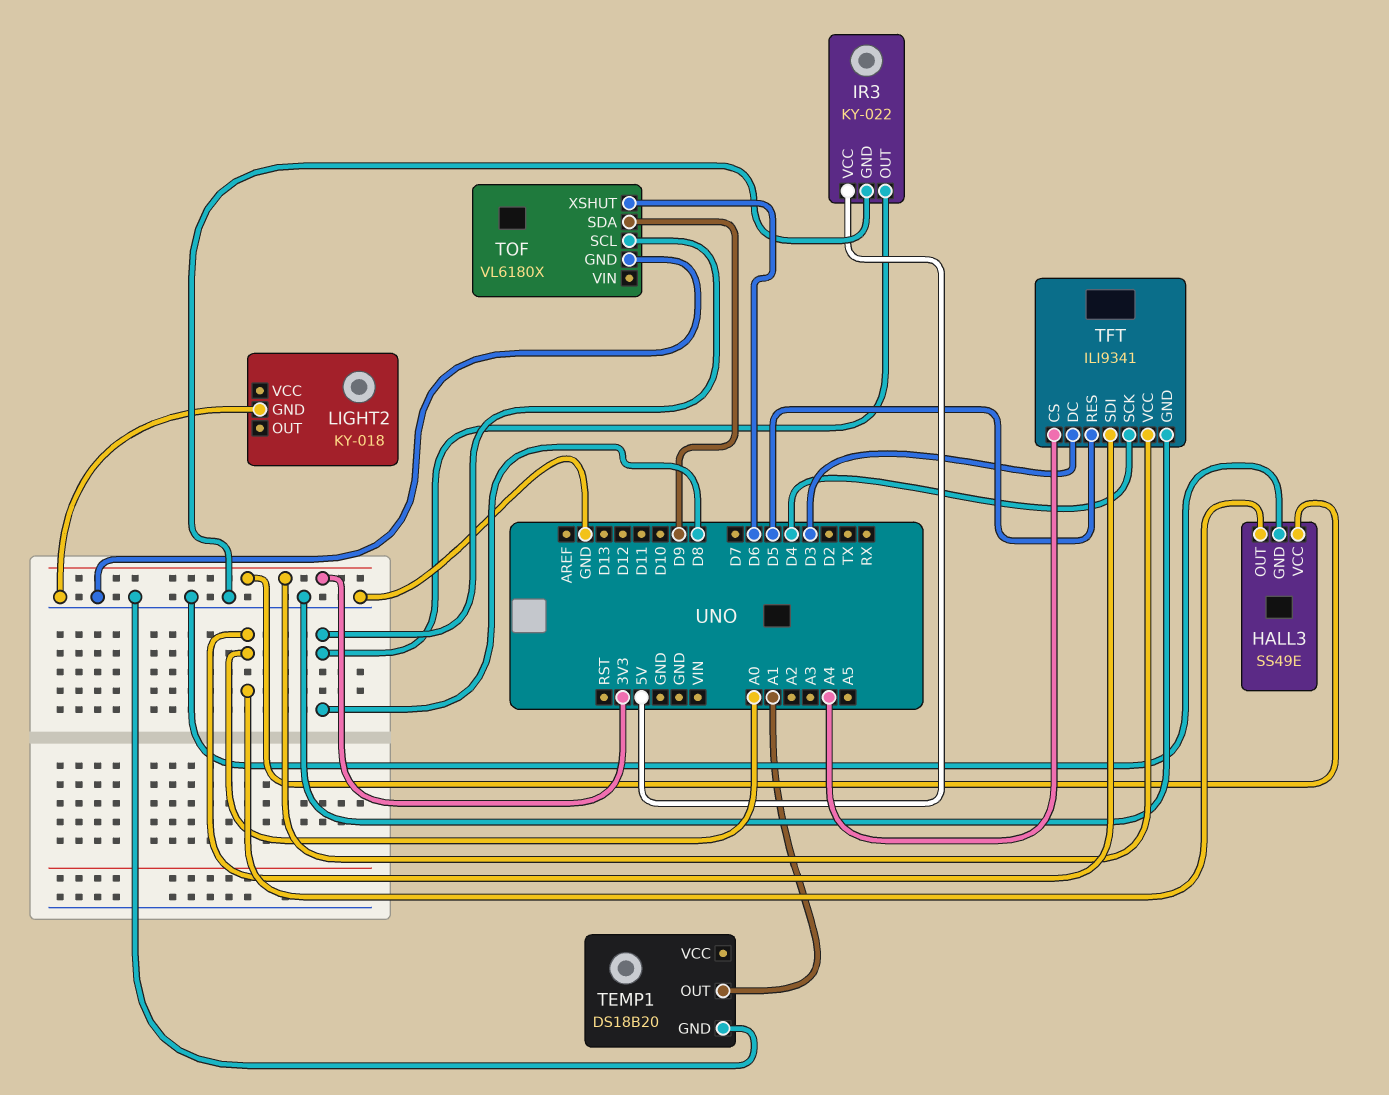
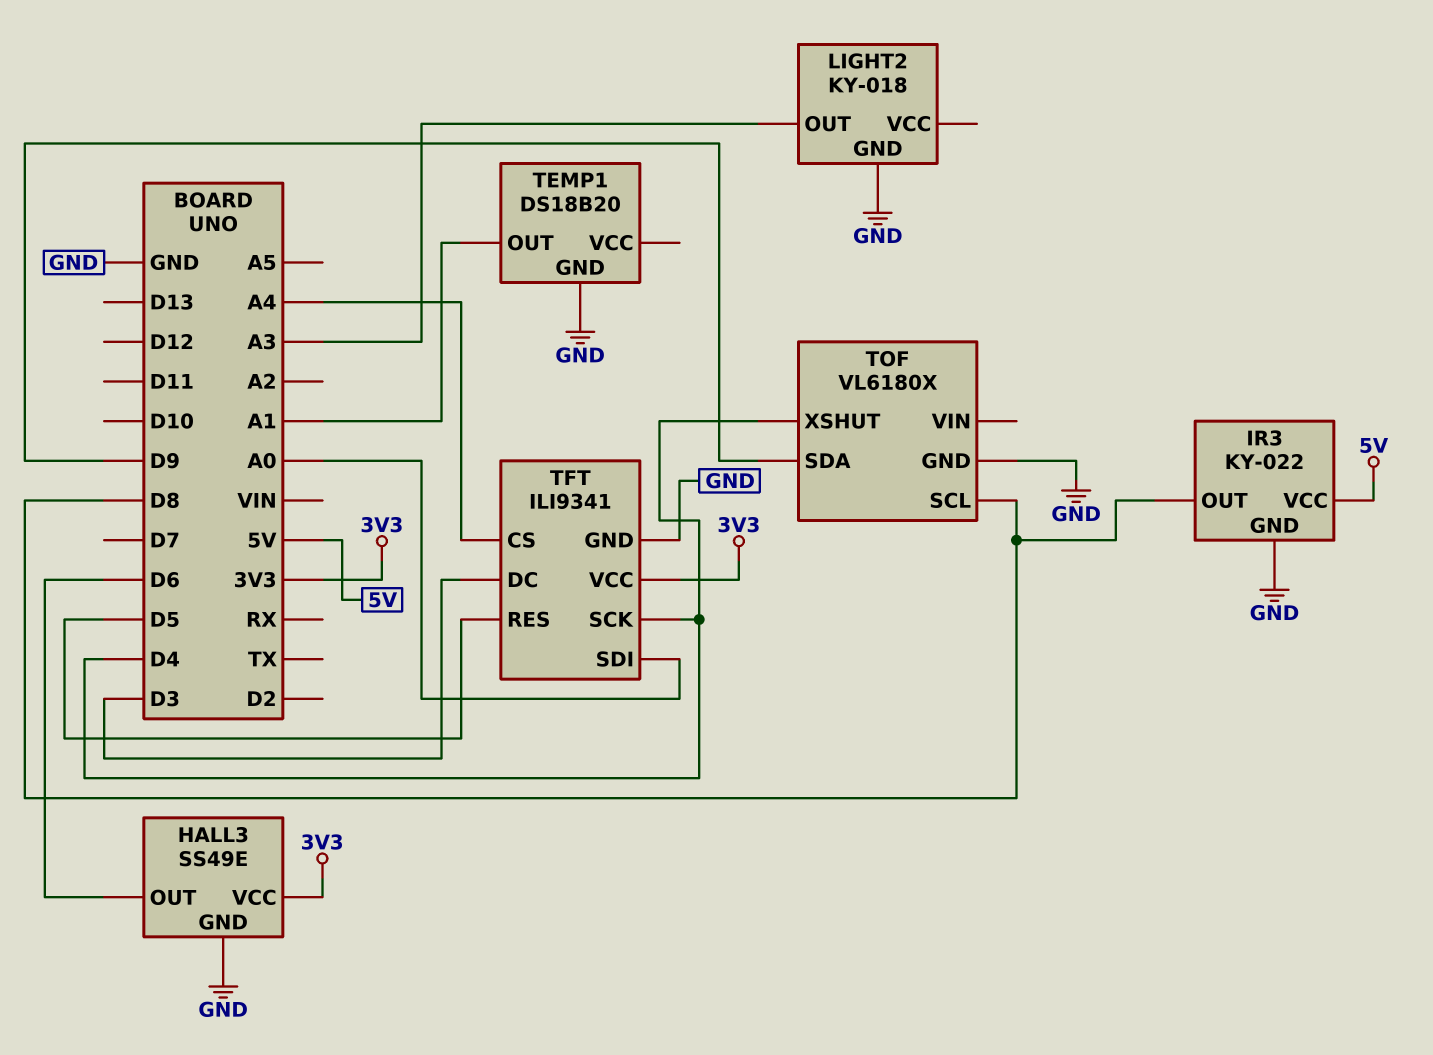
HALL3 pin OUT: A0 -> D6
LIGHT2 pin OUT: none -> A3
TOF pin XSHUT: D6 -> D4

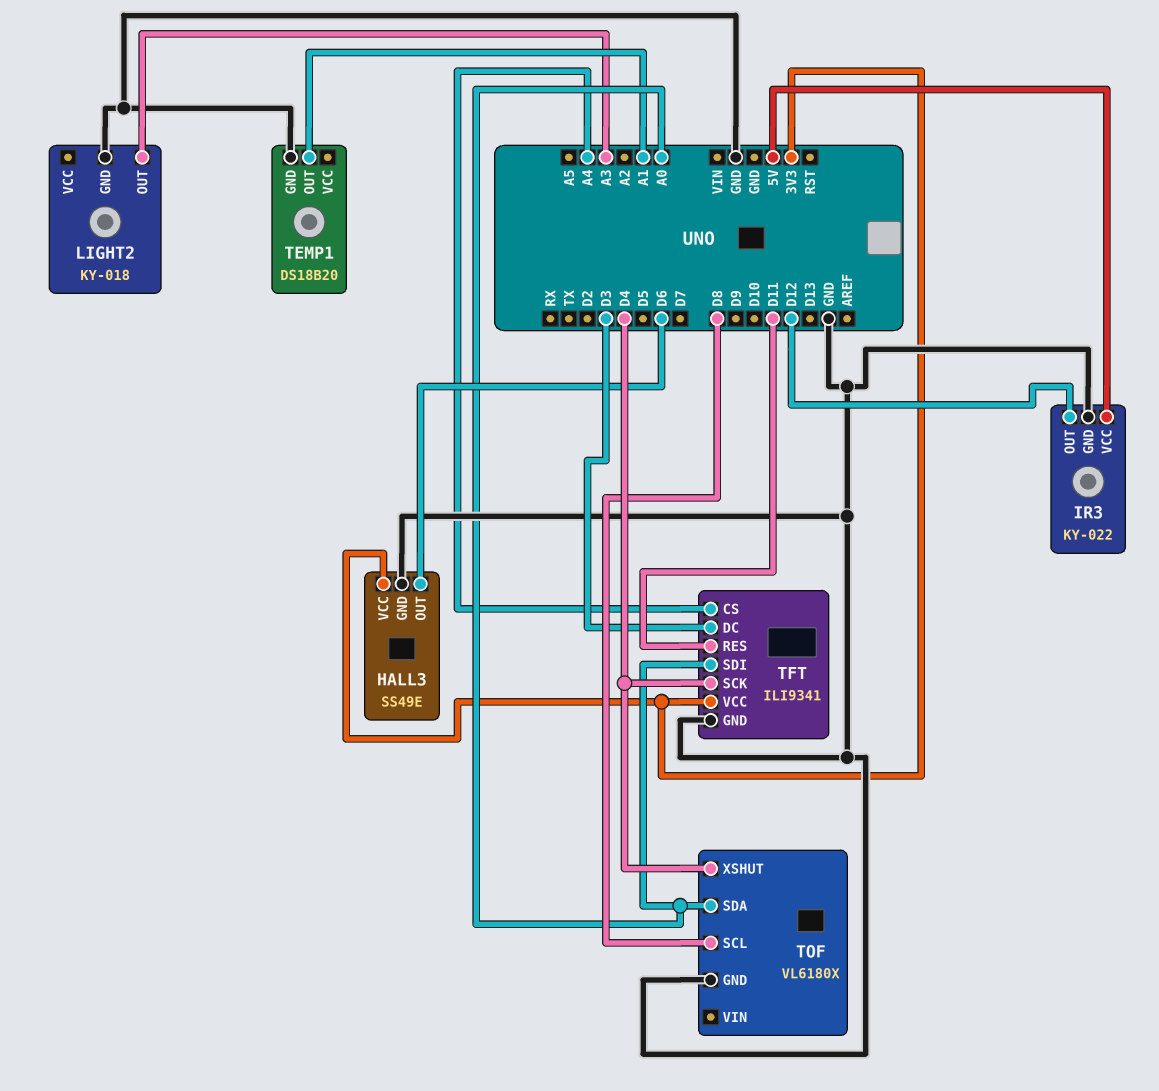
IR3 pin OUT: D8 -> D12
TFT pin RES: D5 -> D11
TOF pin SDA: D9 -> A0

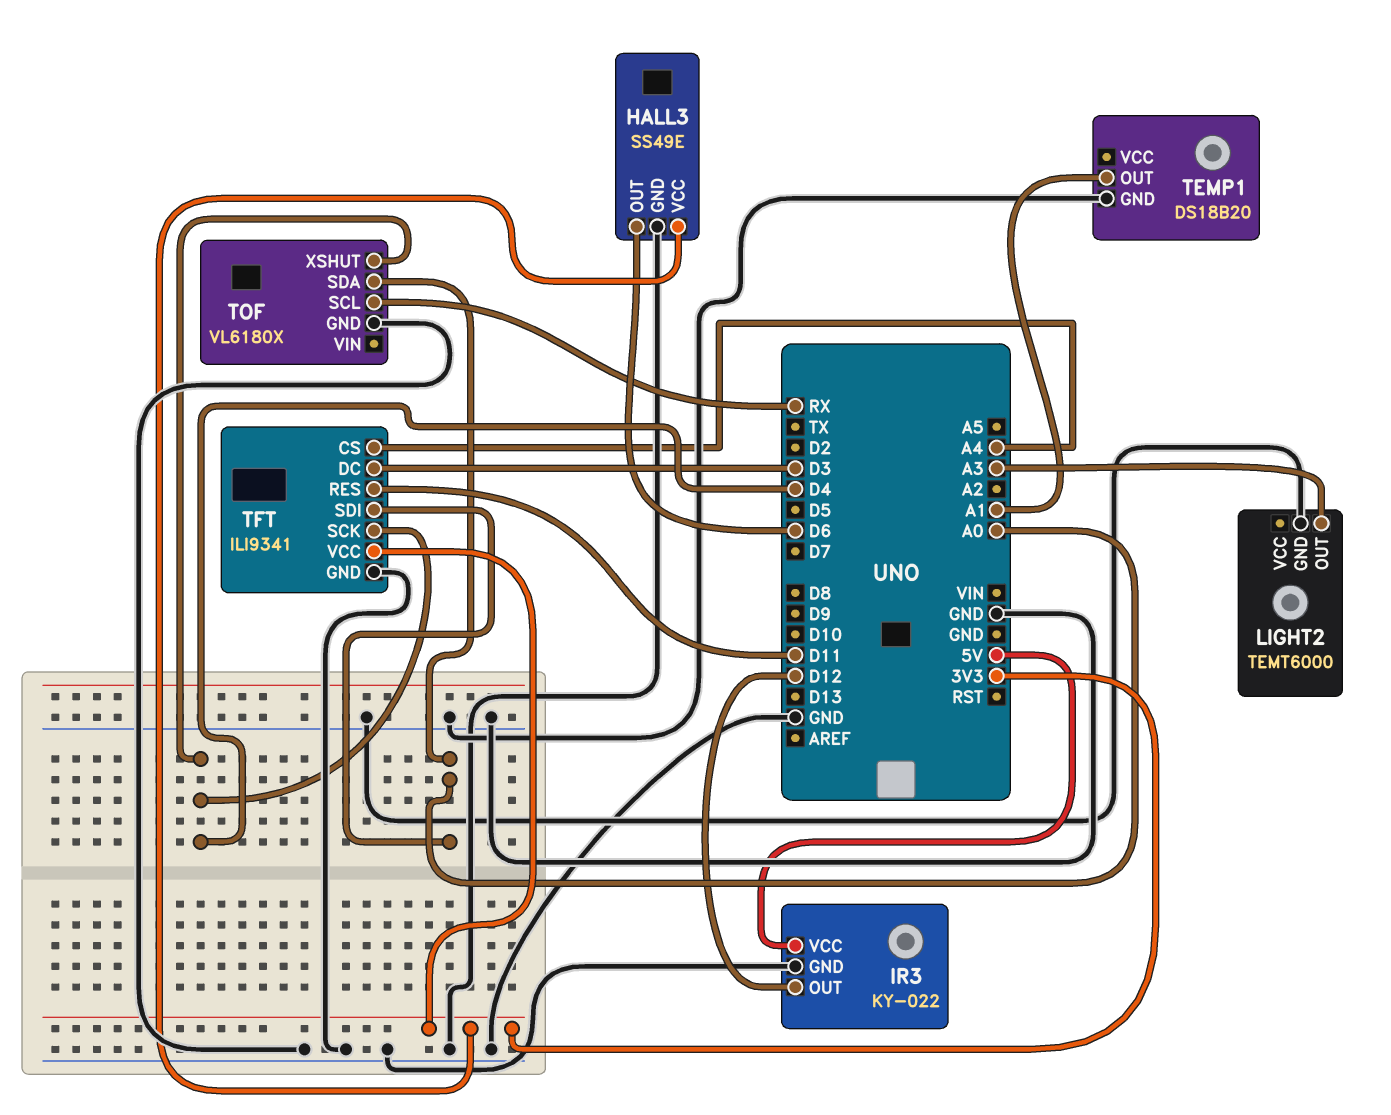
LIGHT2: KY-018 -> TEMT6000
TOF pin SCL: D8 -> RX

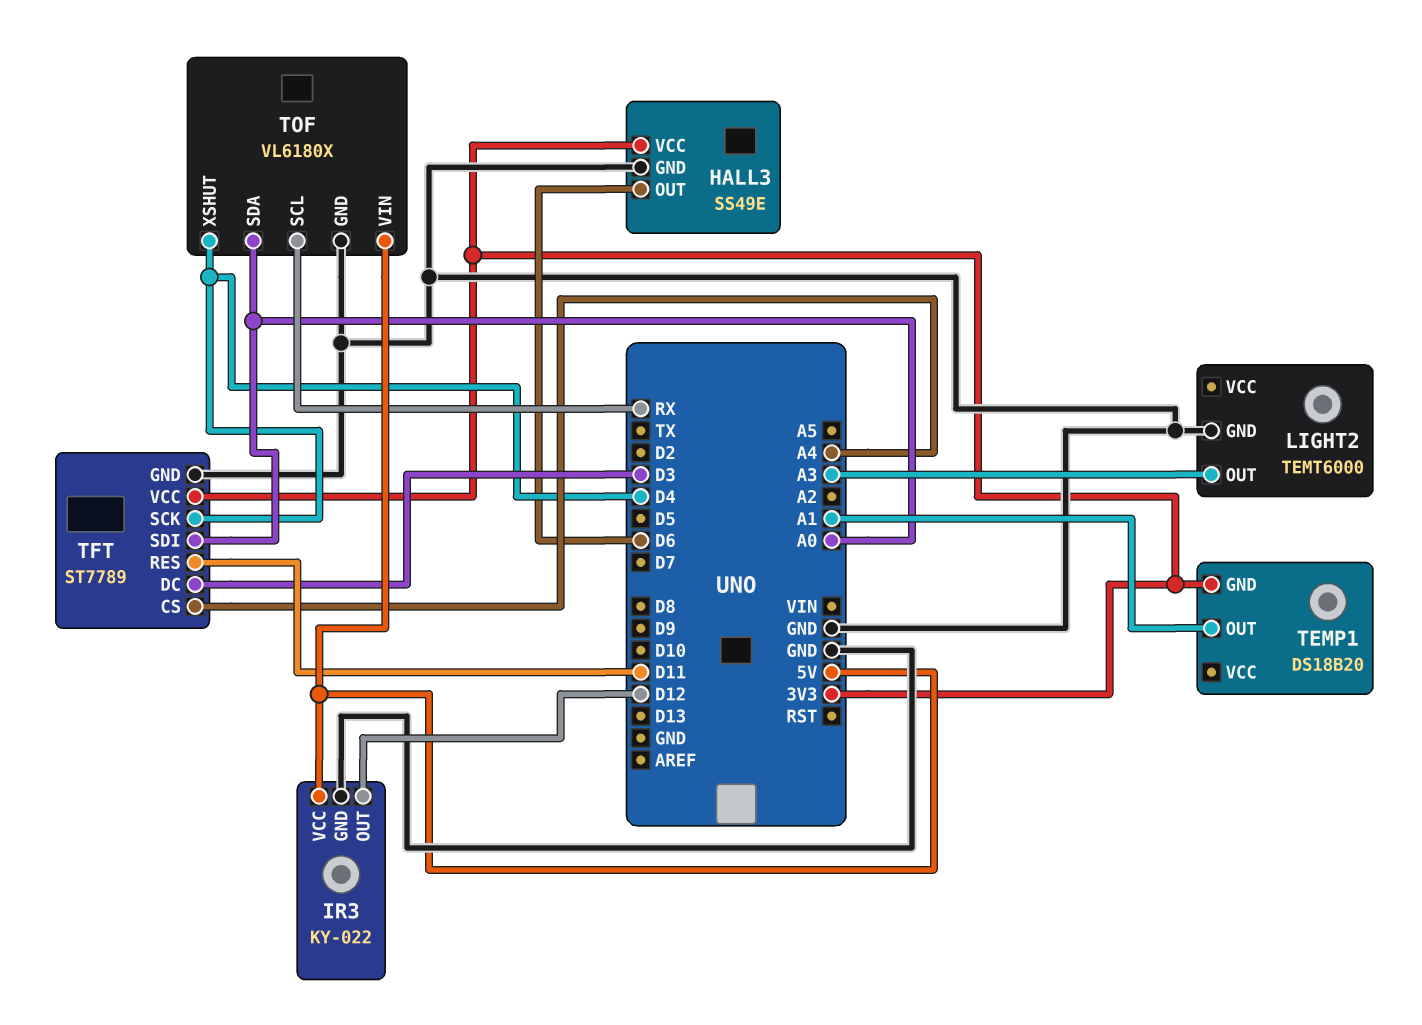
TEMP1 pin GND: GND -> 3V3
TFT: ILI9341 -> ST7789
TOF pin VIN: none -> 5V

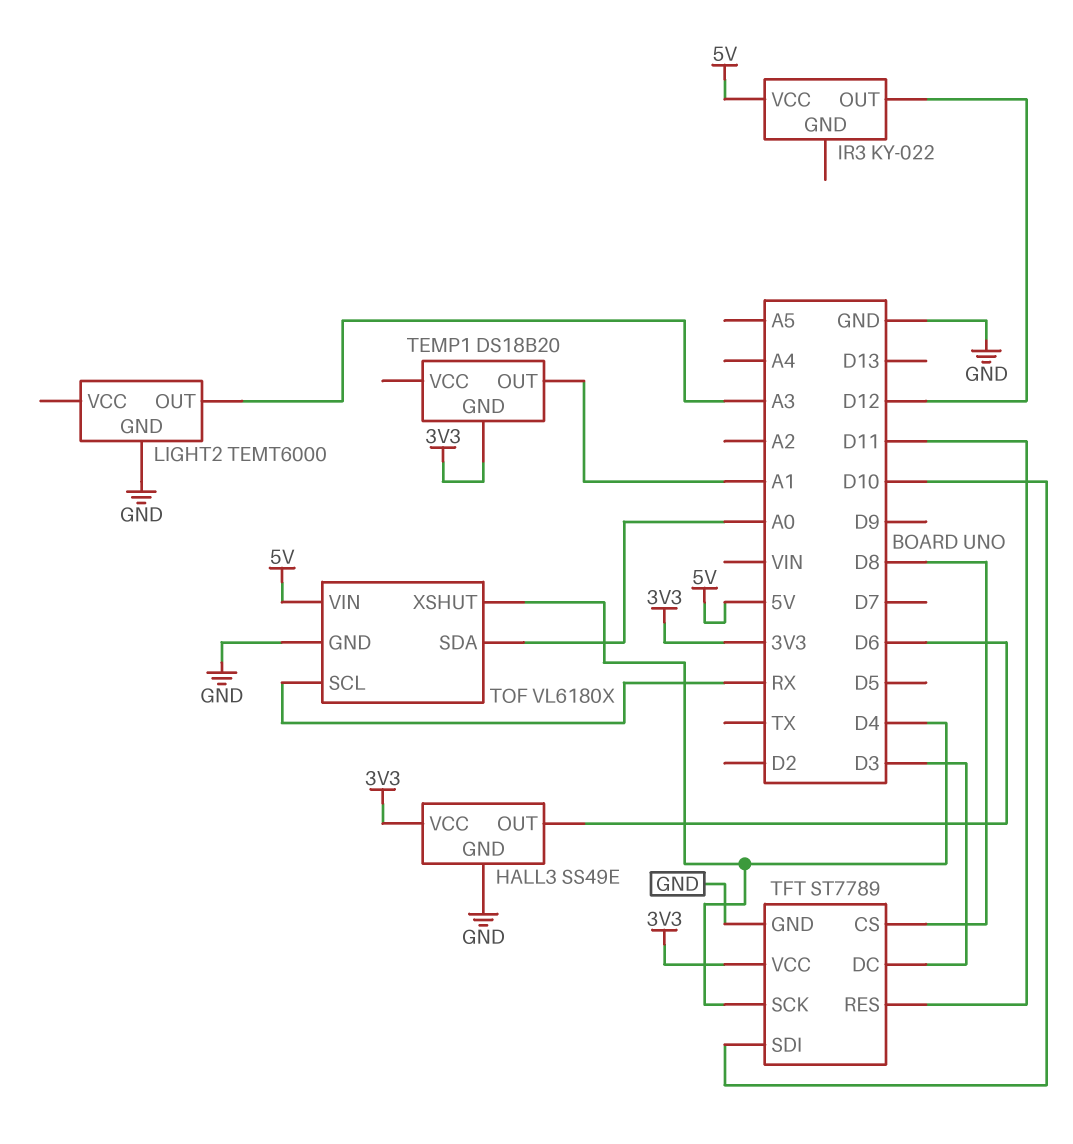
IR3 pin GND: GND -> none
TFT pin CS: A4 -> D8
TFT pin SDI: A0 -> D10

